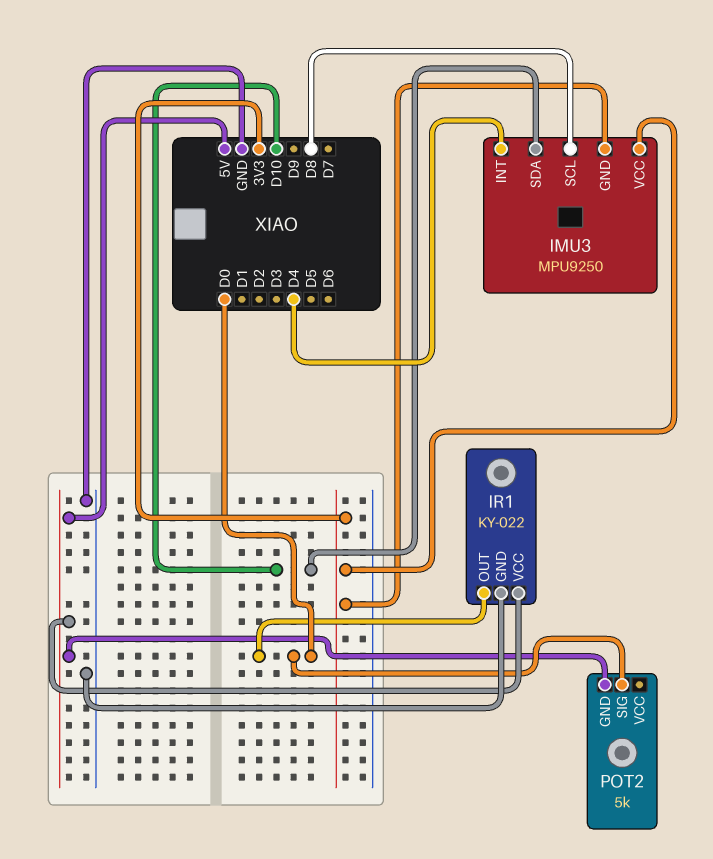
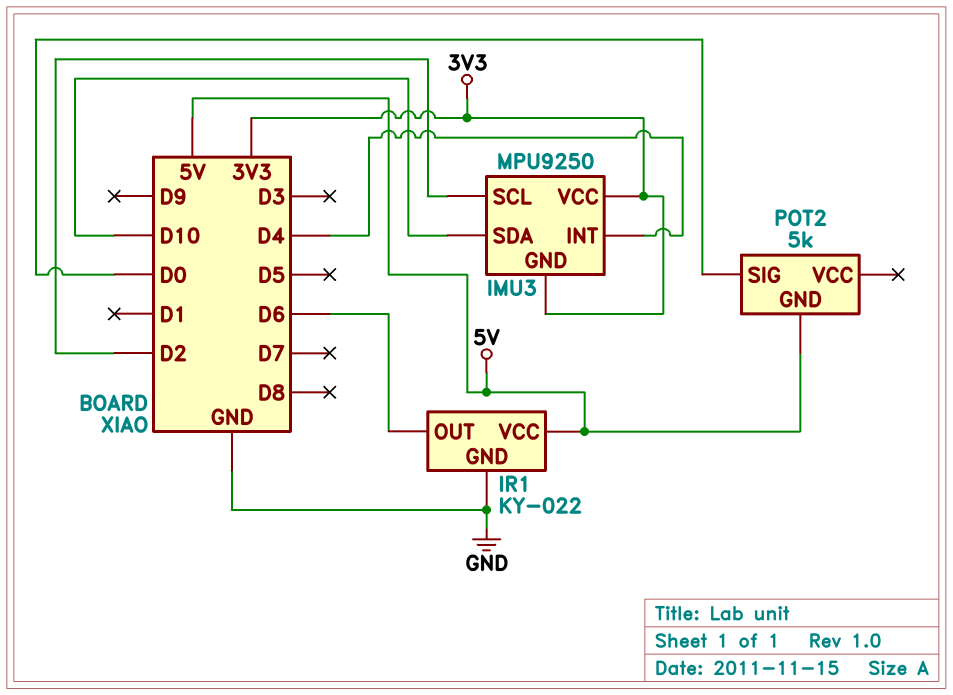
IMU3 pin SCL: D8 -> D2
IR1 pin OUT: D0 -> D6

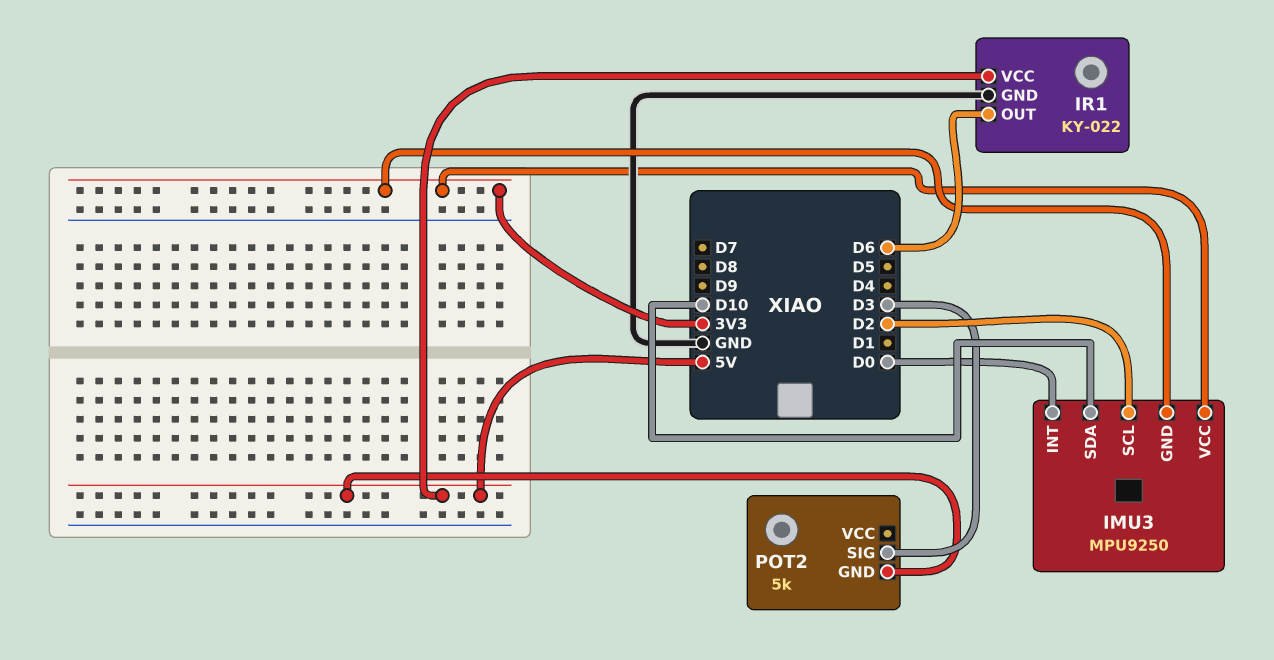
IMU3 pin INT: D4 -> D0
POT2 pin SIG: D0 -> D3

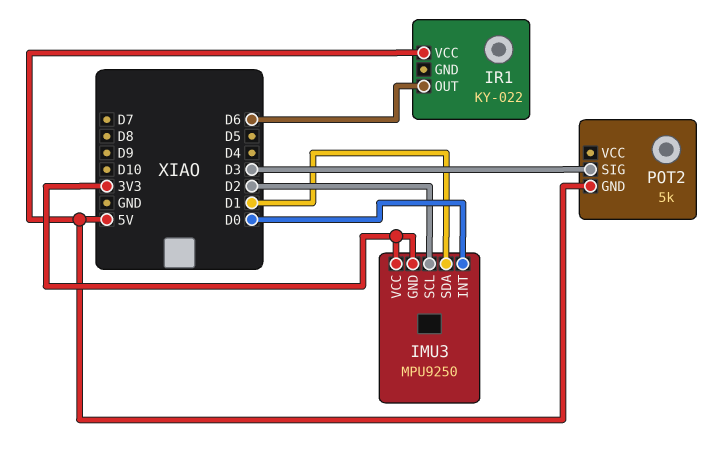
IMU3 pin SDA: D10 -> D1
IR1 pin GND: GND -> none

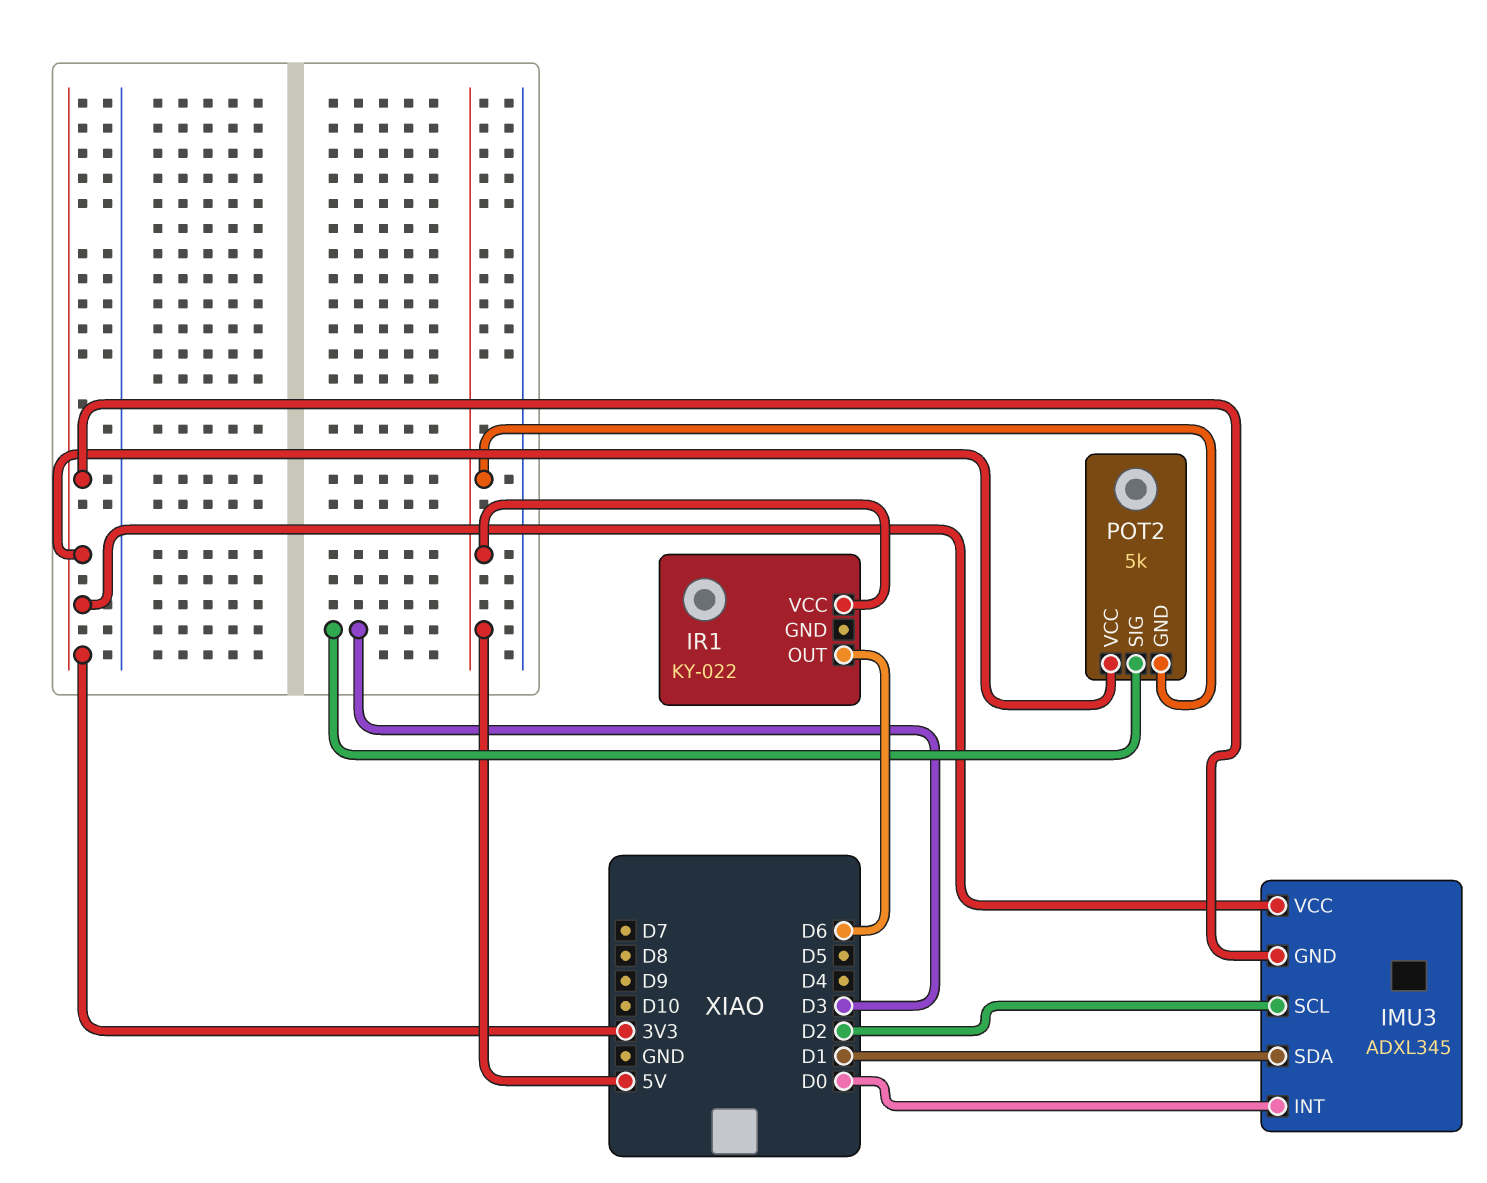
IMU3: MPU9250 -> ADXL345
POT2 pin VCC: none -> 3V3

